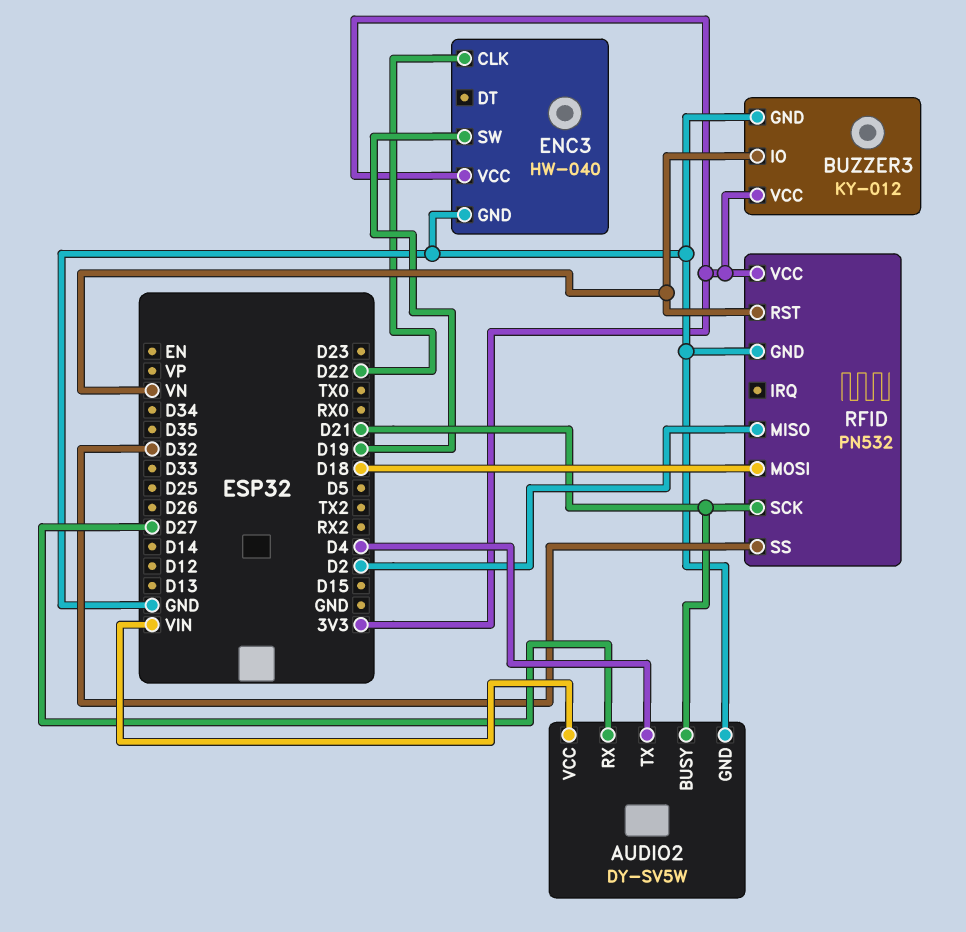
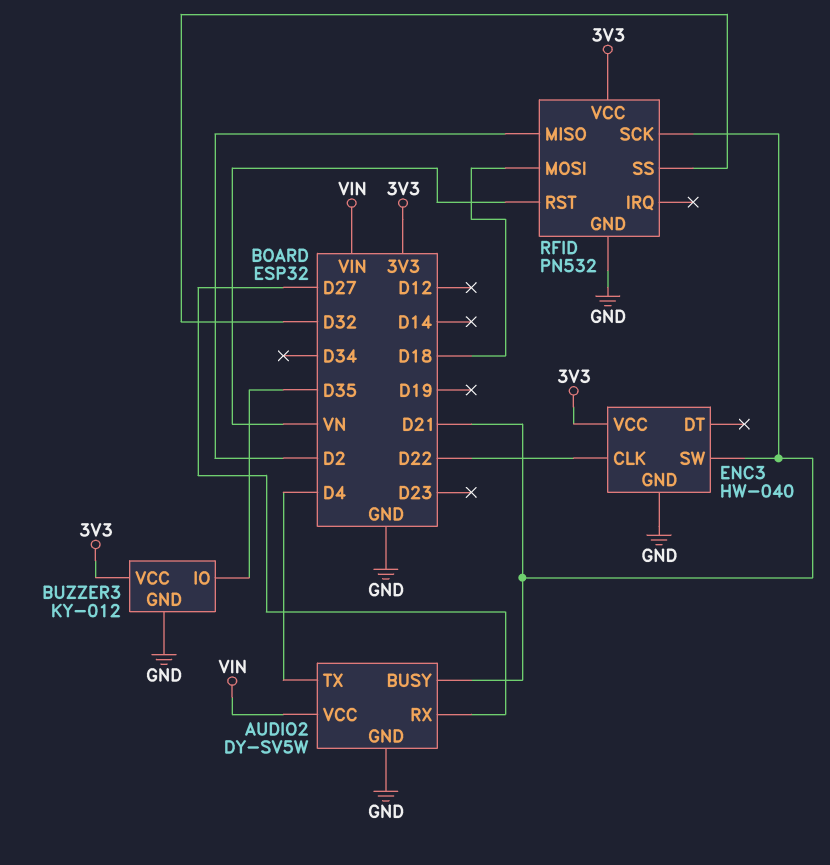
BUZZER3 pin IO: VN -> D35
ENC3 pin SW: D19 -> D21

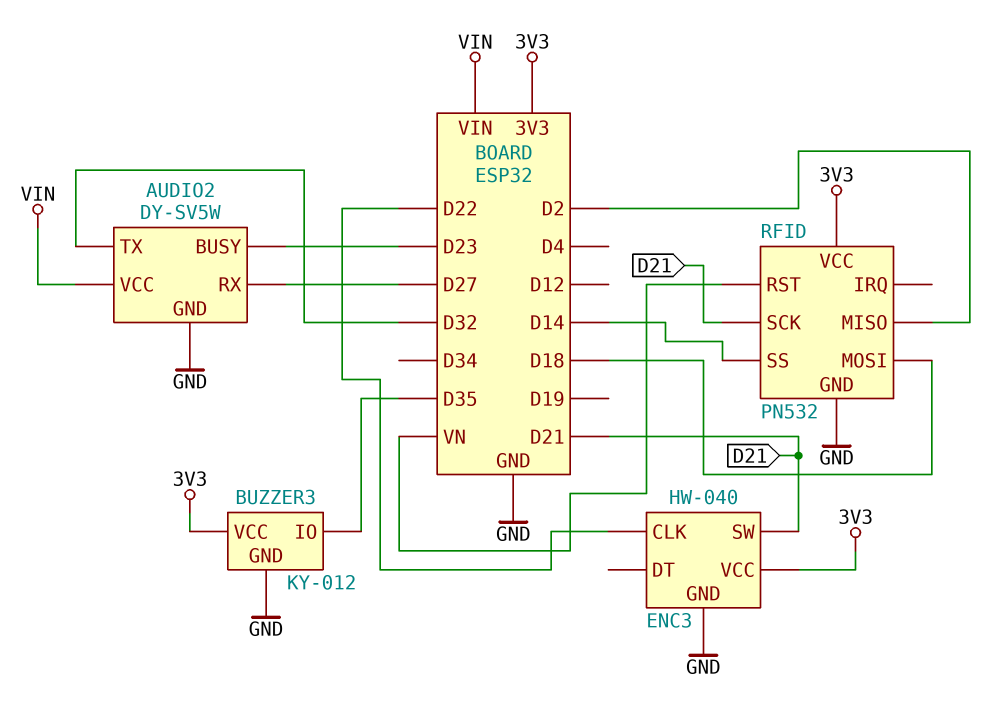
AUDIO2 pin BUSY: D21 -> D23
AUDIO2 pin TX: D4 -> D32
RFID pin SS: D32 -> D14

